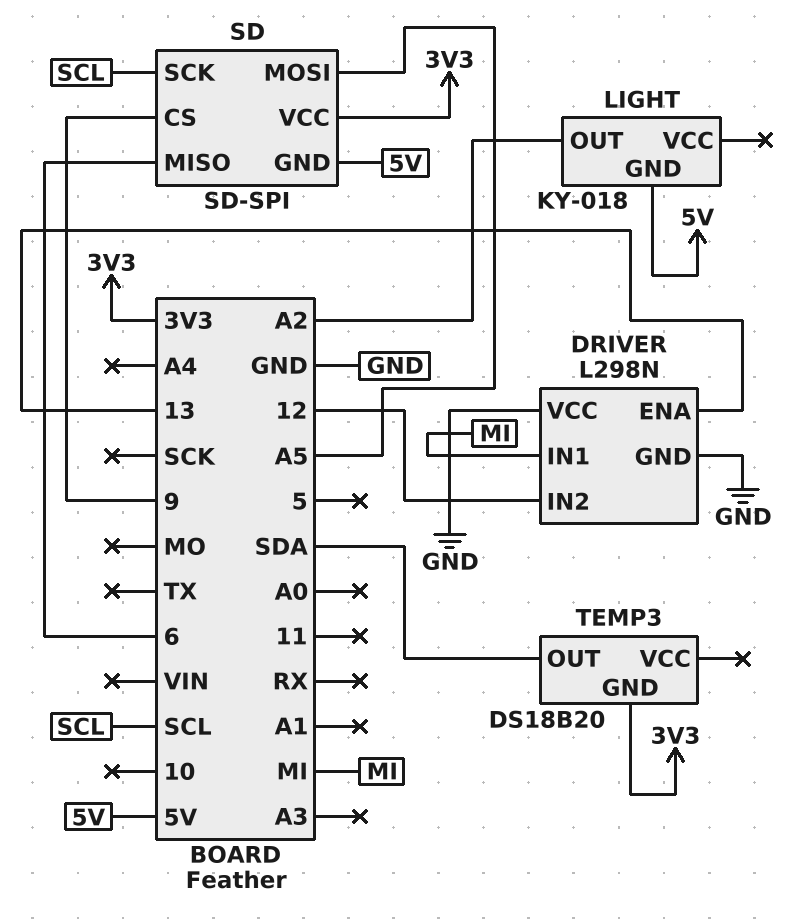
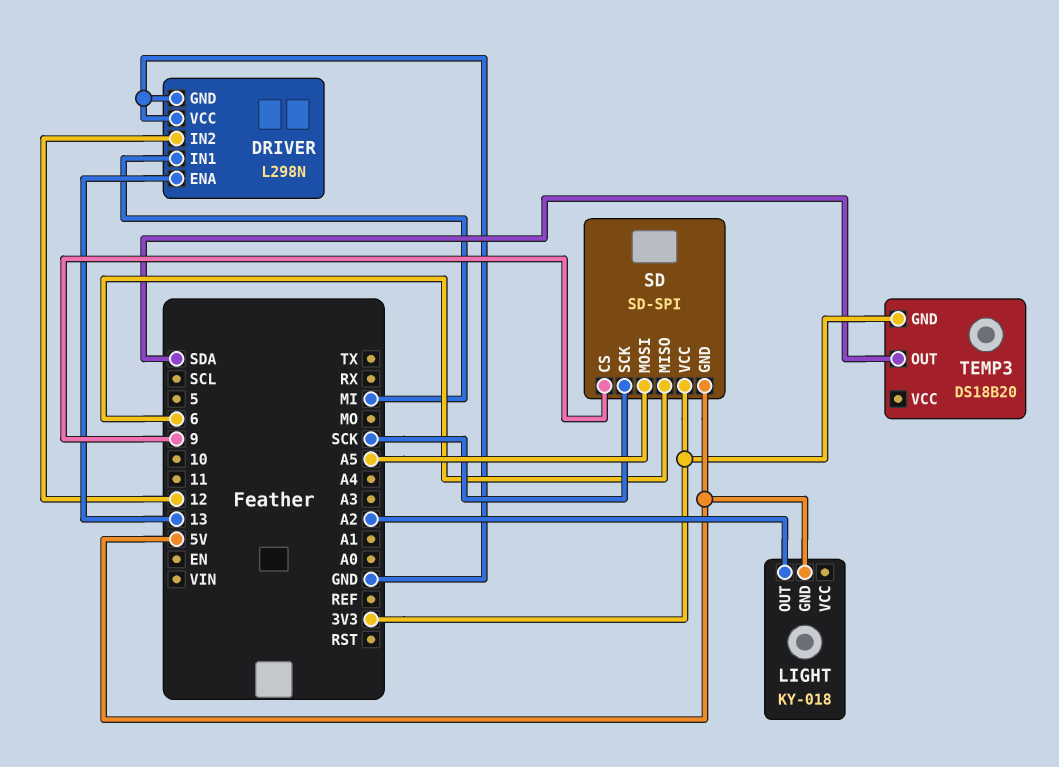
SD pin SCK: SCL -> SCK

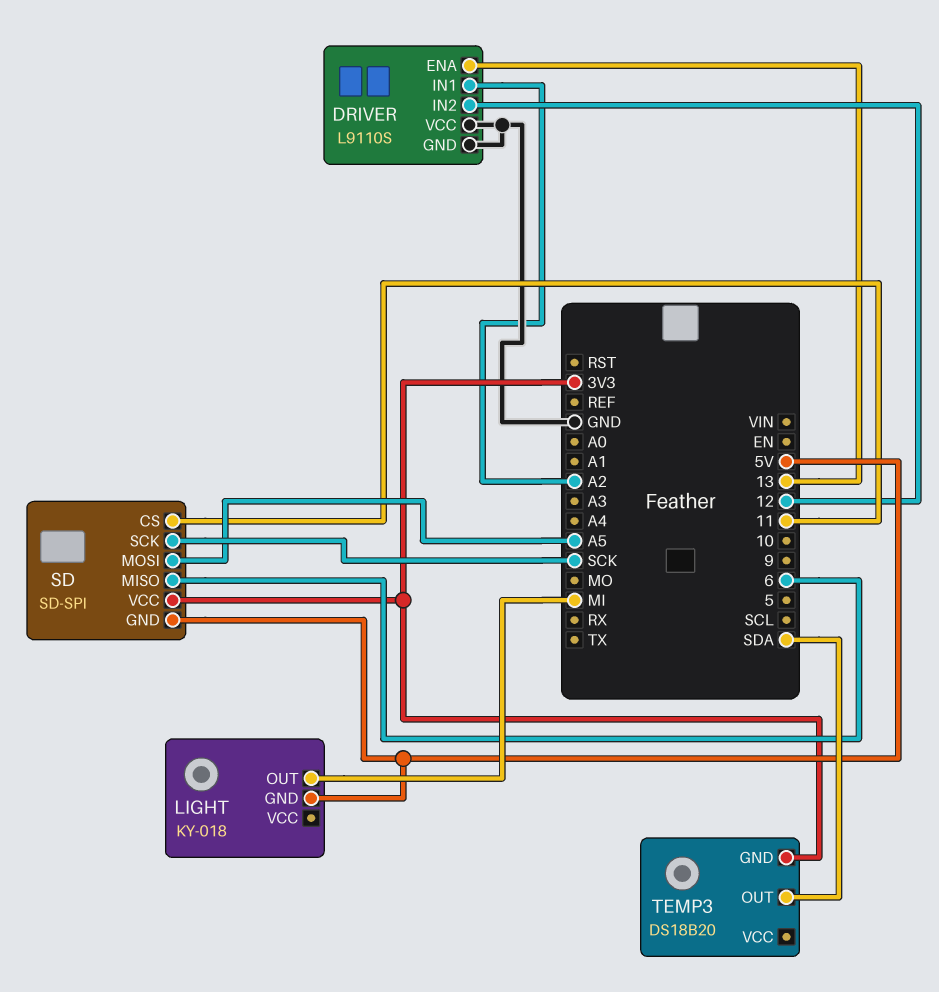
DRIVER: L298N -> L9110S
DRIVER pin IN1: MI -> A2
LIGHT pin OUT: A2 -> MI
SD pin CS: 9 -> 11

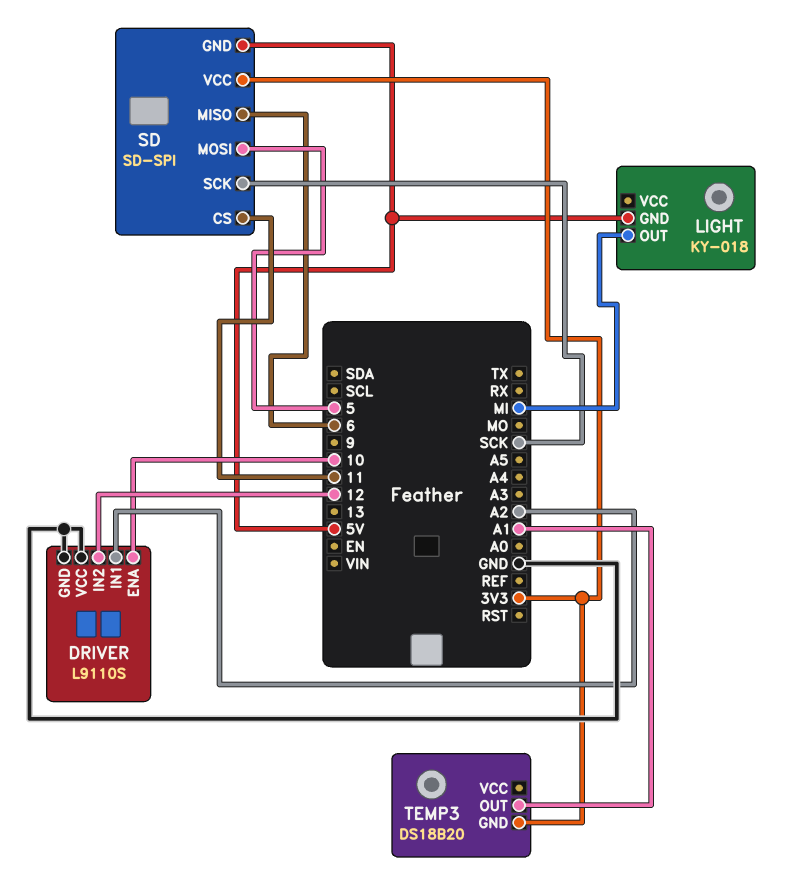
DRIVER pin ENA: 13 -> 10
SD pin MOSI: A5 -> 5
TEMP3 pin OUT: SDA -> A1

